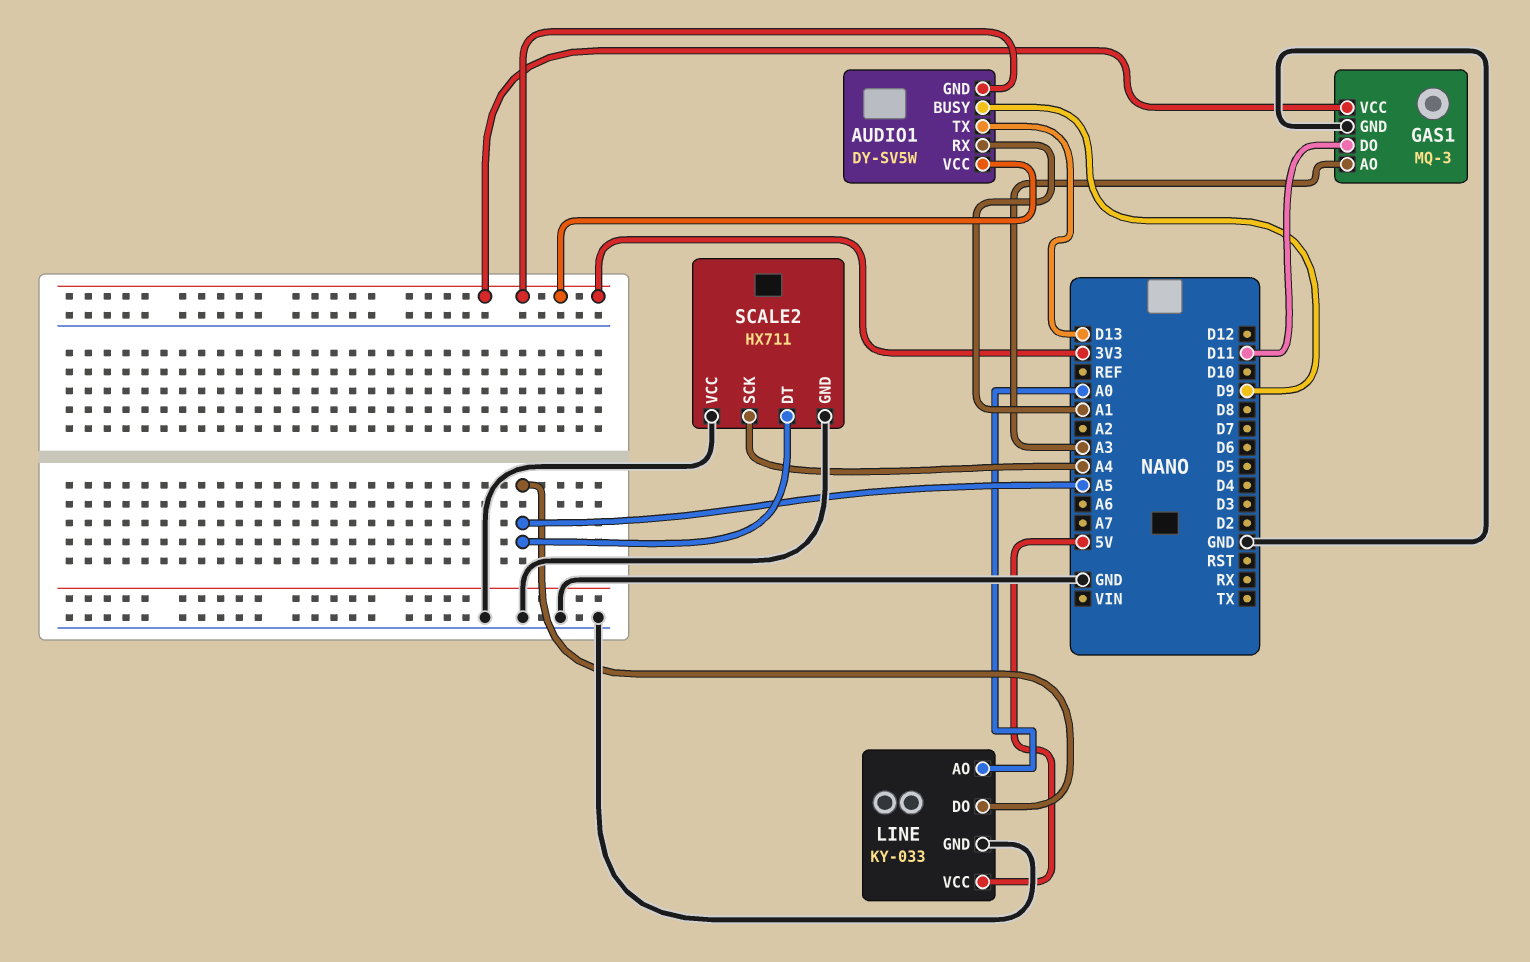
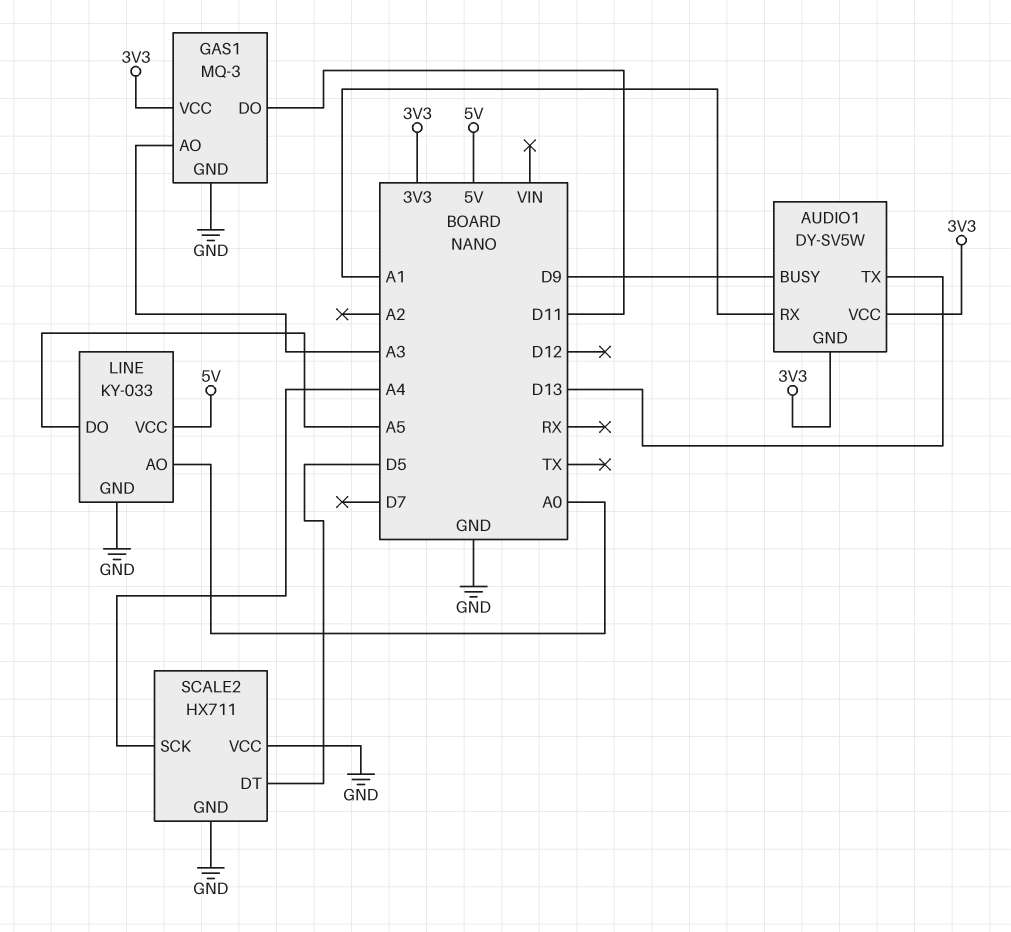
SCALE2 pin DT: A5 -> D5

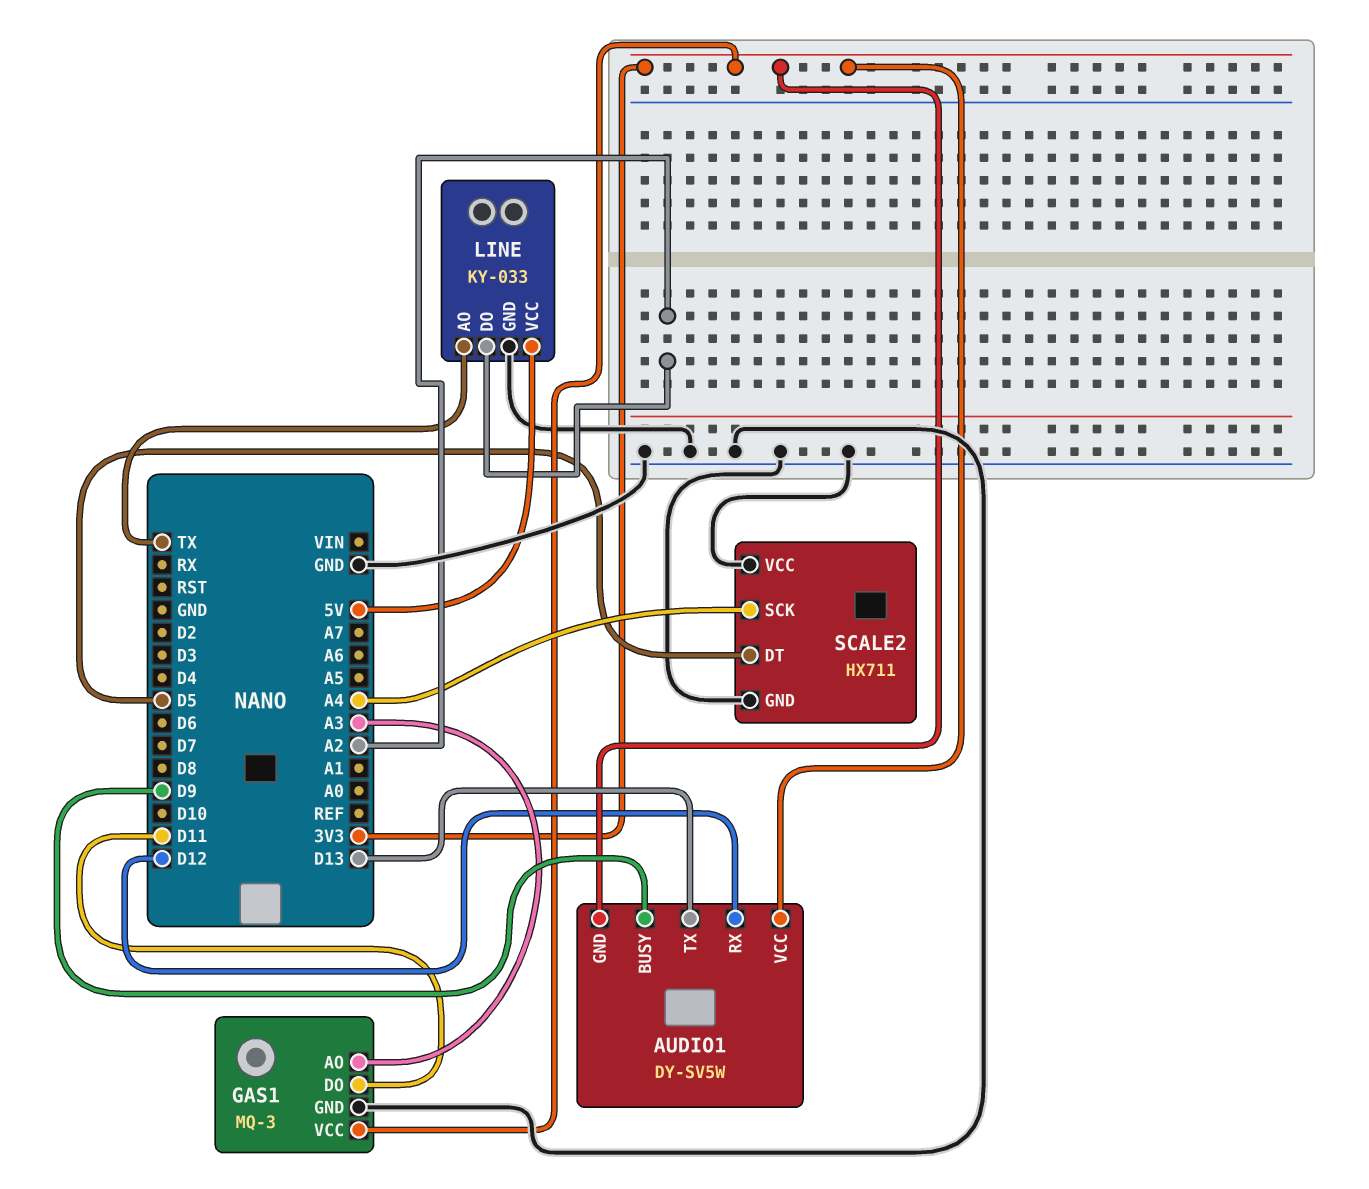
AUDIO1 pin RX: A1 -> D12
LINE pin AO: A0 -> TX
LINE pin DO: A5 -> A2

